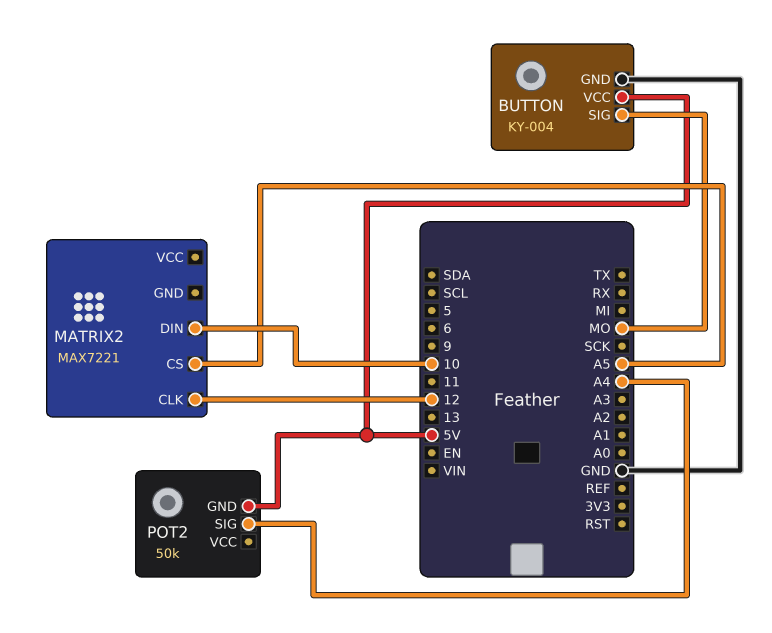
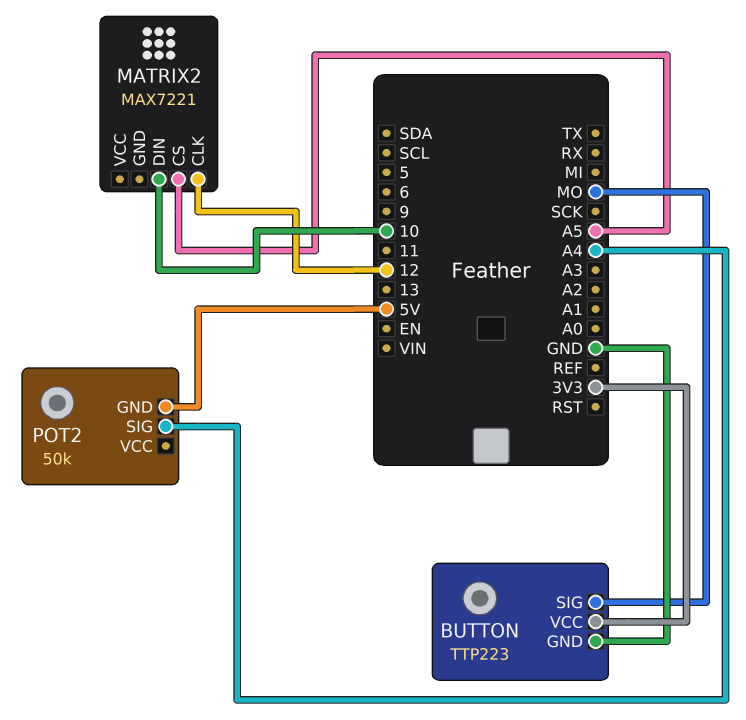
BUTTON: KY-004 -> TTP223
BUTTON pin VCC: 5V -> 3V3

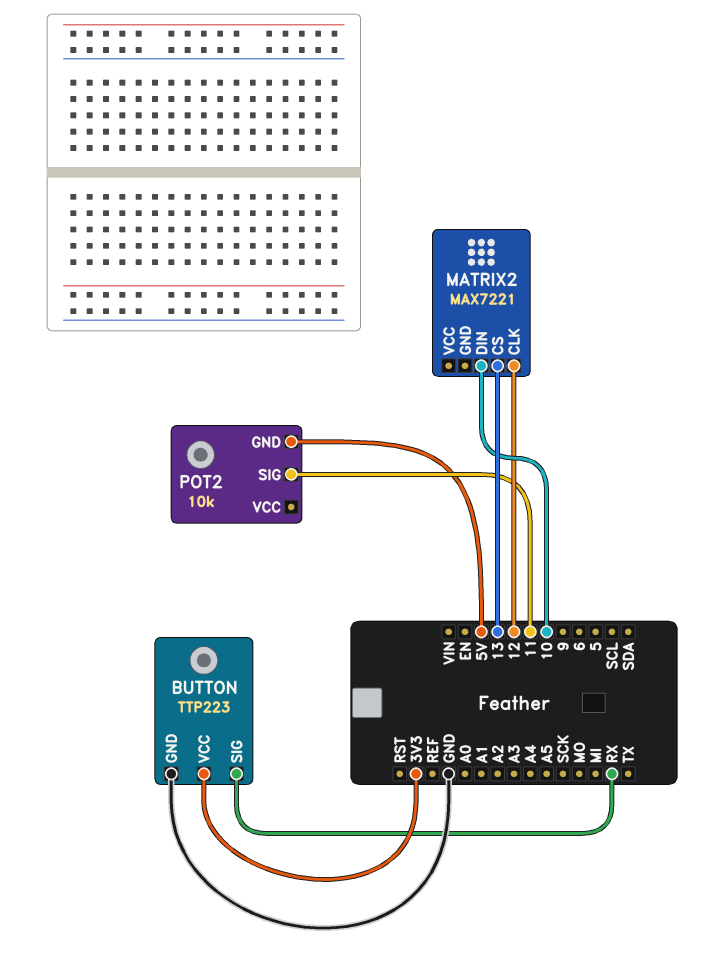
BUTTON pin SIG: MO -> RX
MATRIX2 pin CS: A5 -> 13
POT2: 50k -> 10k
POT2 pin SIG: A4 -> 11

